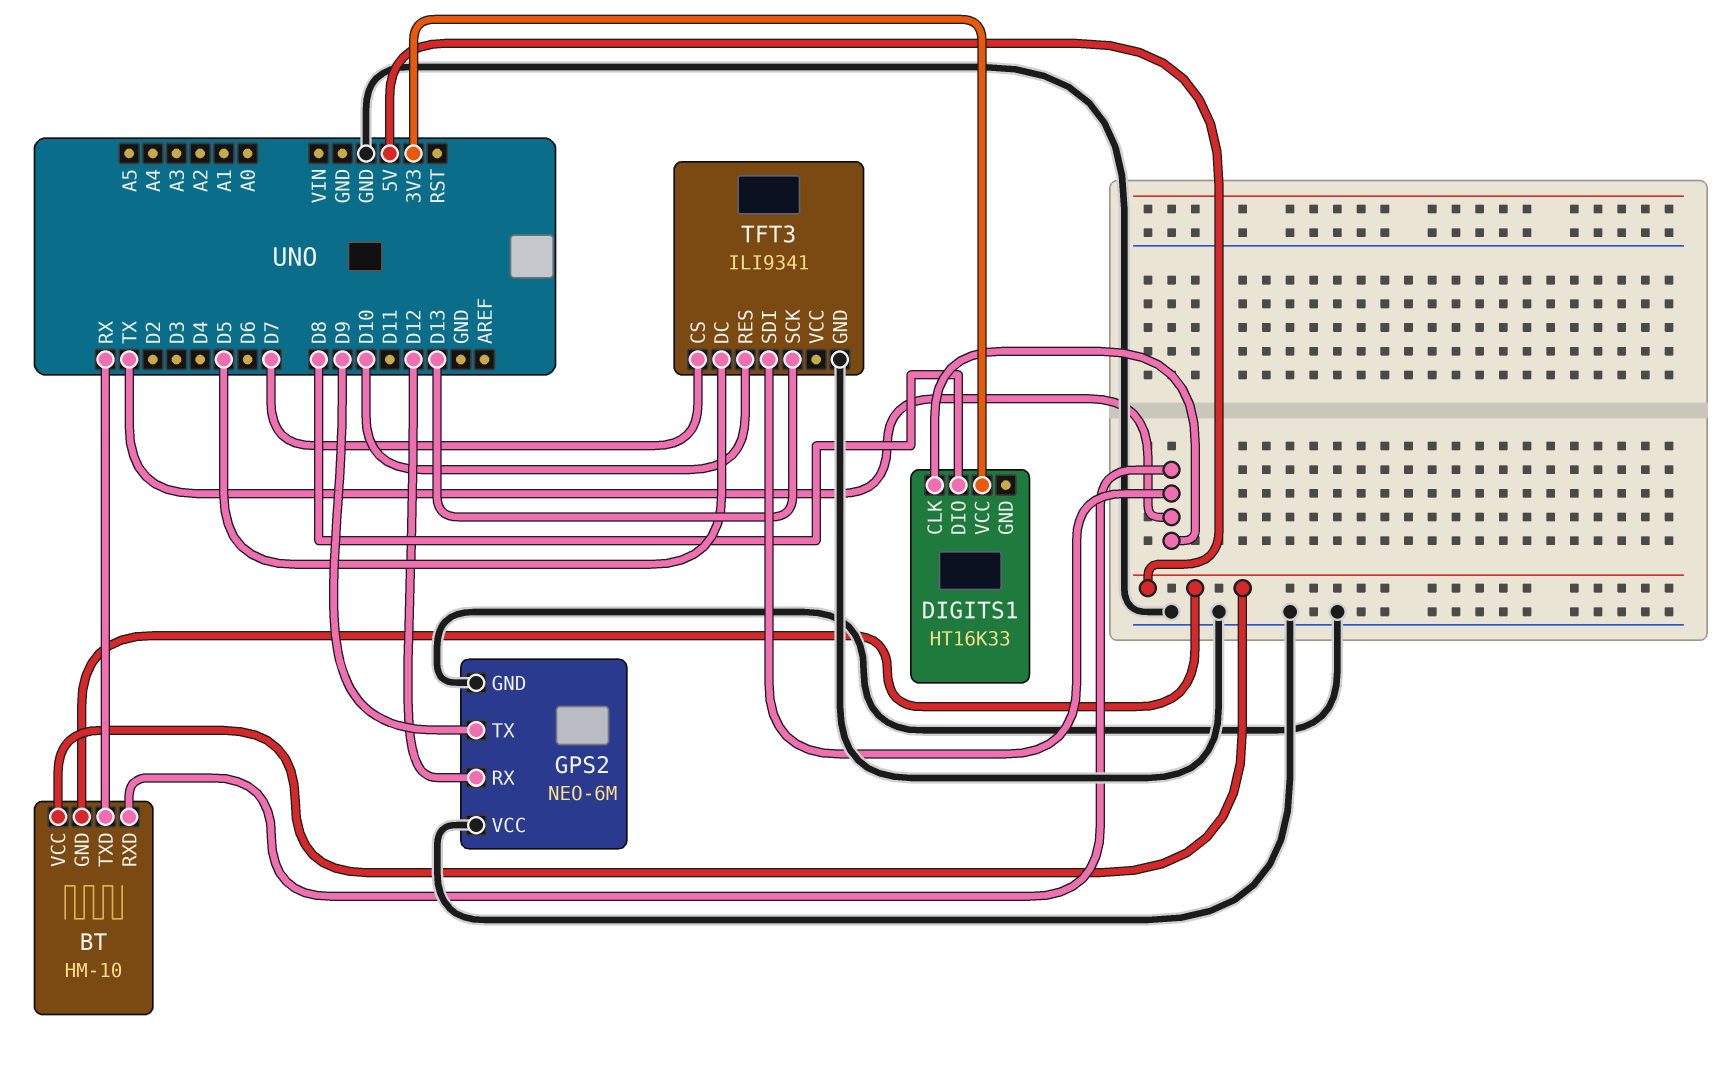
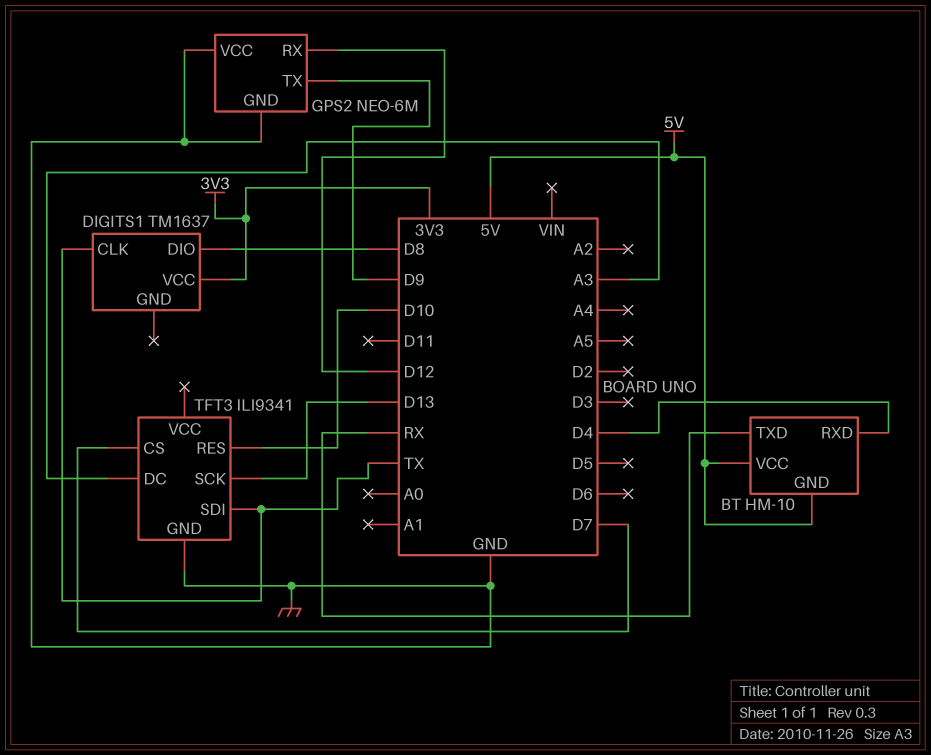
BT pin RXD: TX -> D4
DIGITS1: HT16K33 -> TM1637
TFT3 pin DC: D5 -> A3

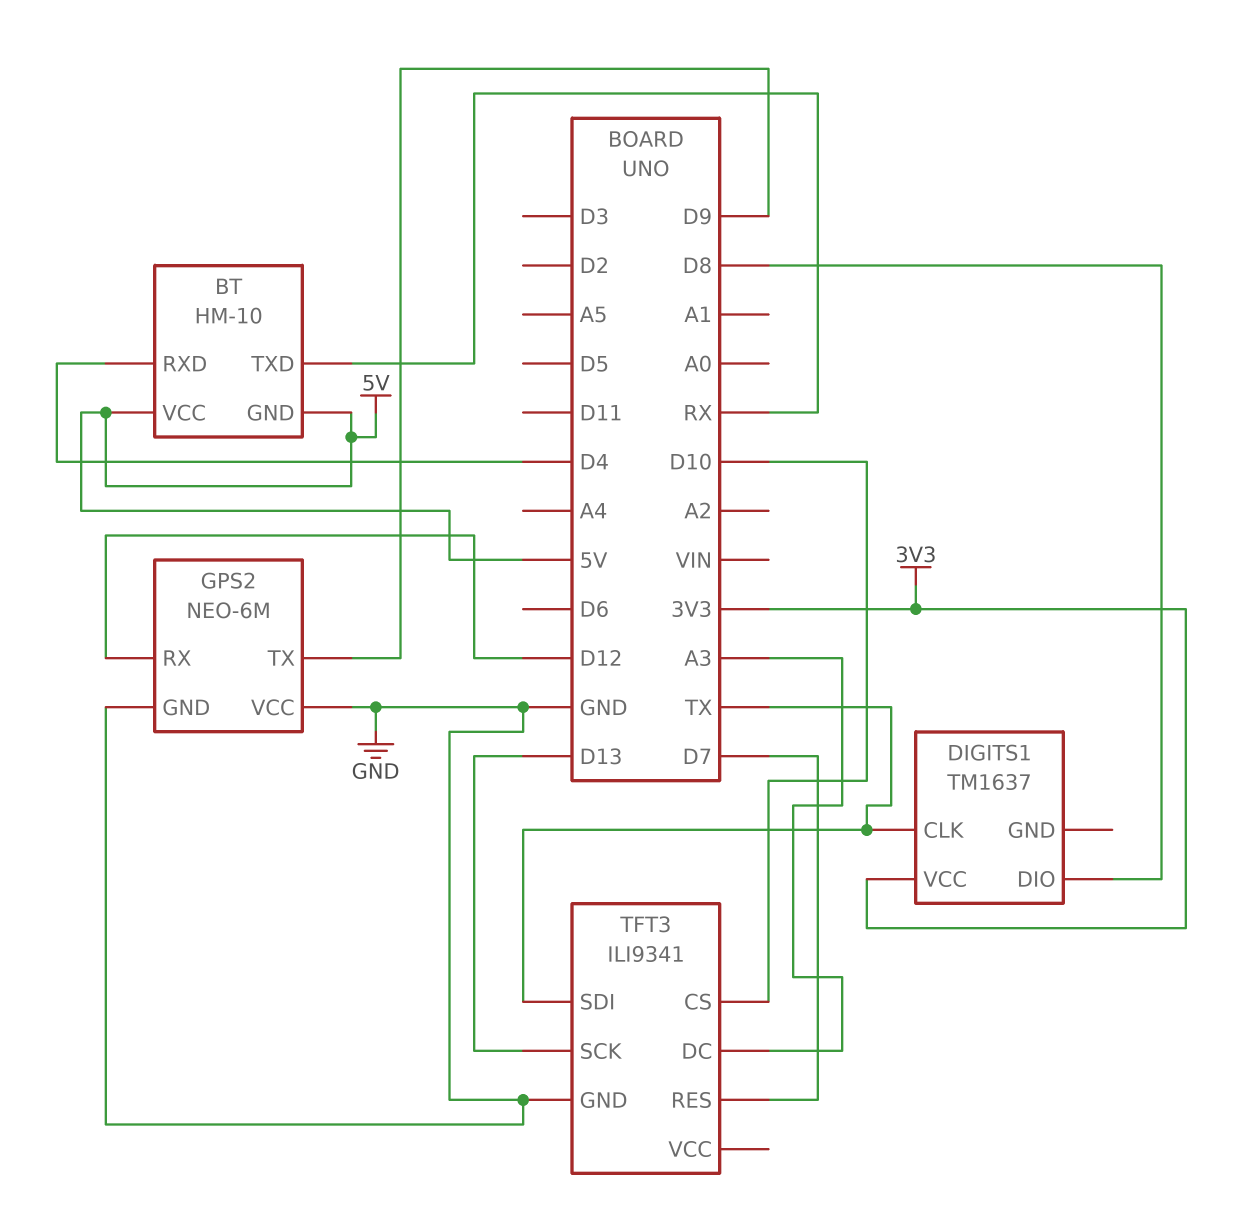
TFT3 pin CS: D7 -> D10
TFT3 pin RES: D10 -> D7

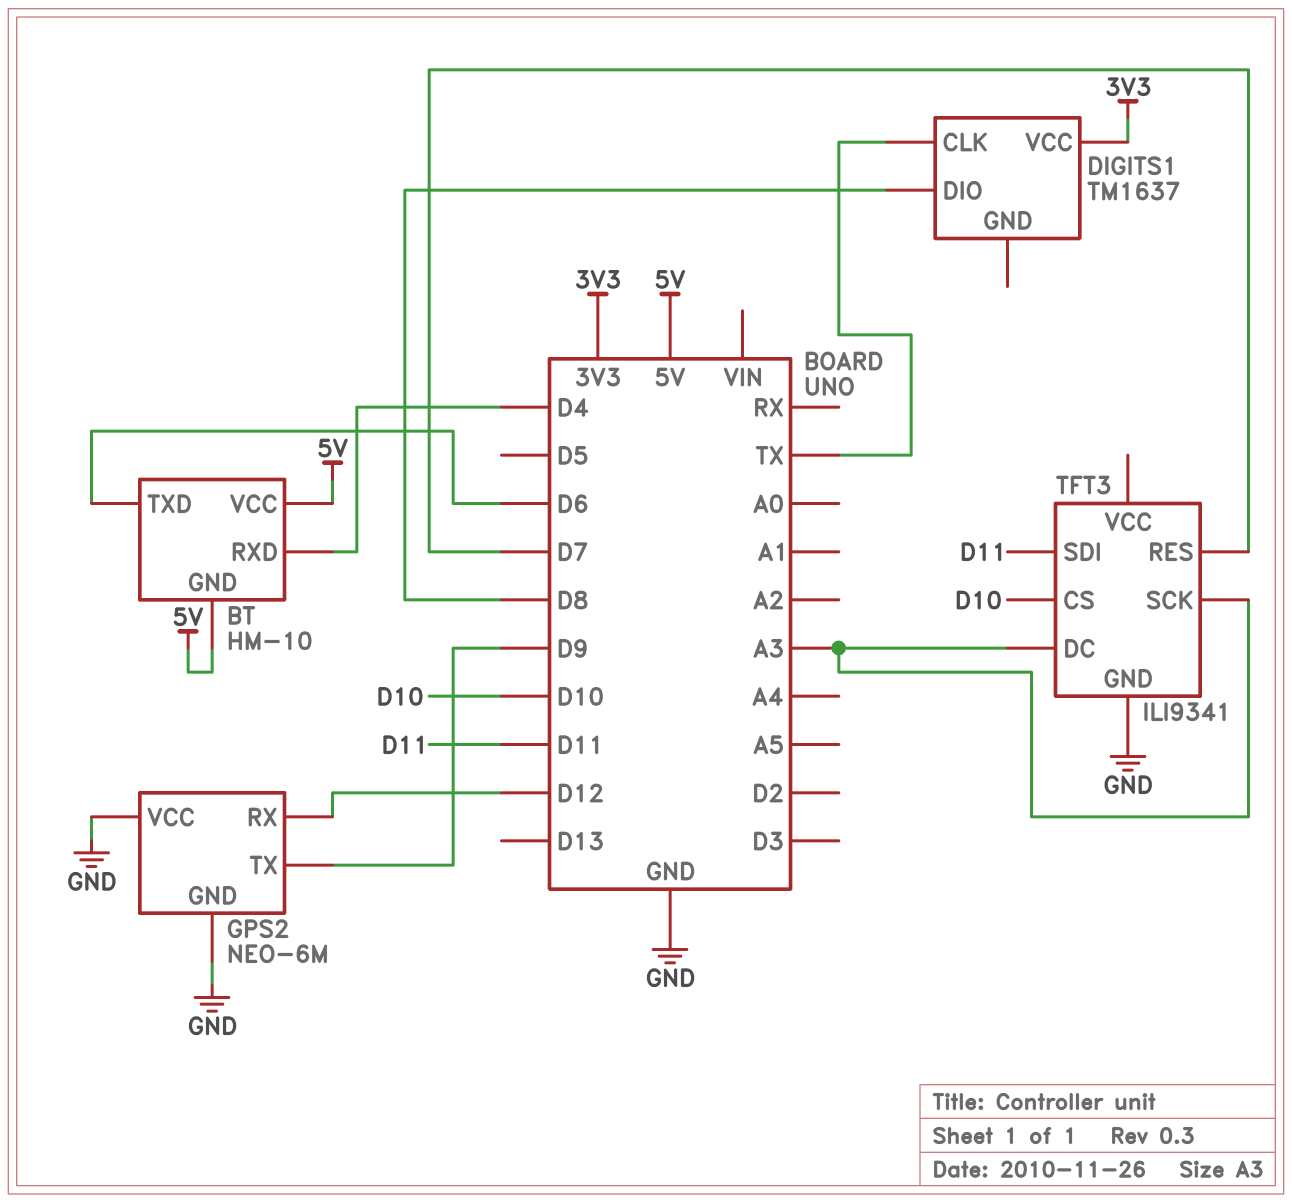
BT pin TXD: RX -> D6
TFT3 pin SCK: D13 -> A3
TFT3 pin SDI: TX -> D11

